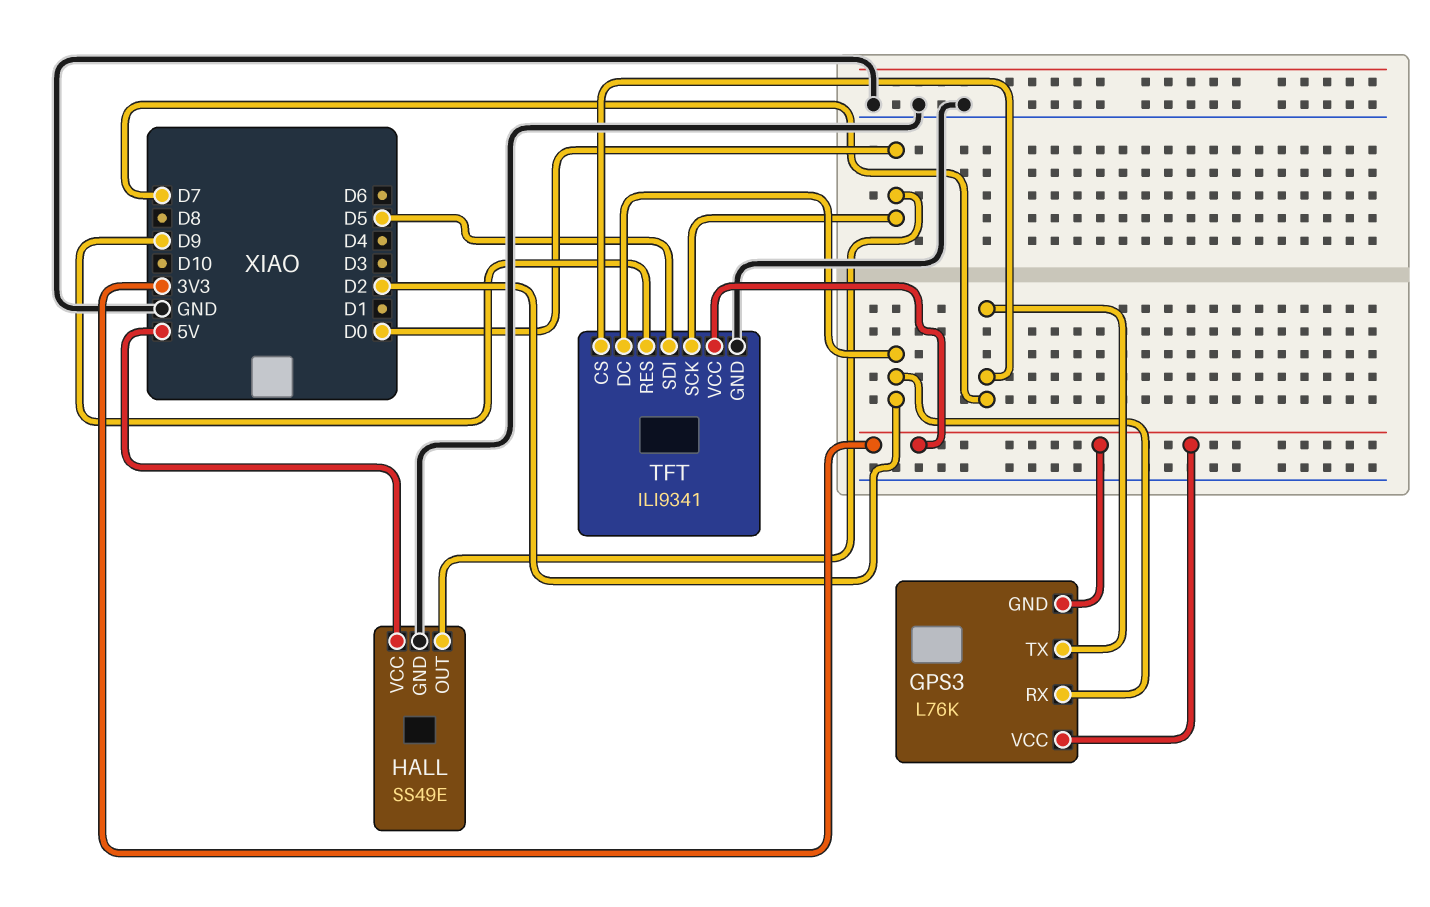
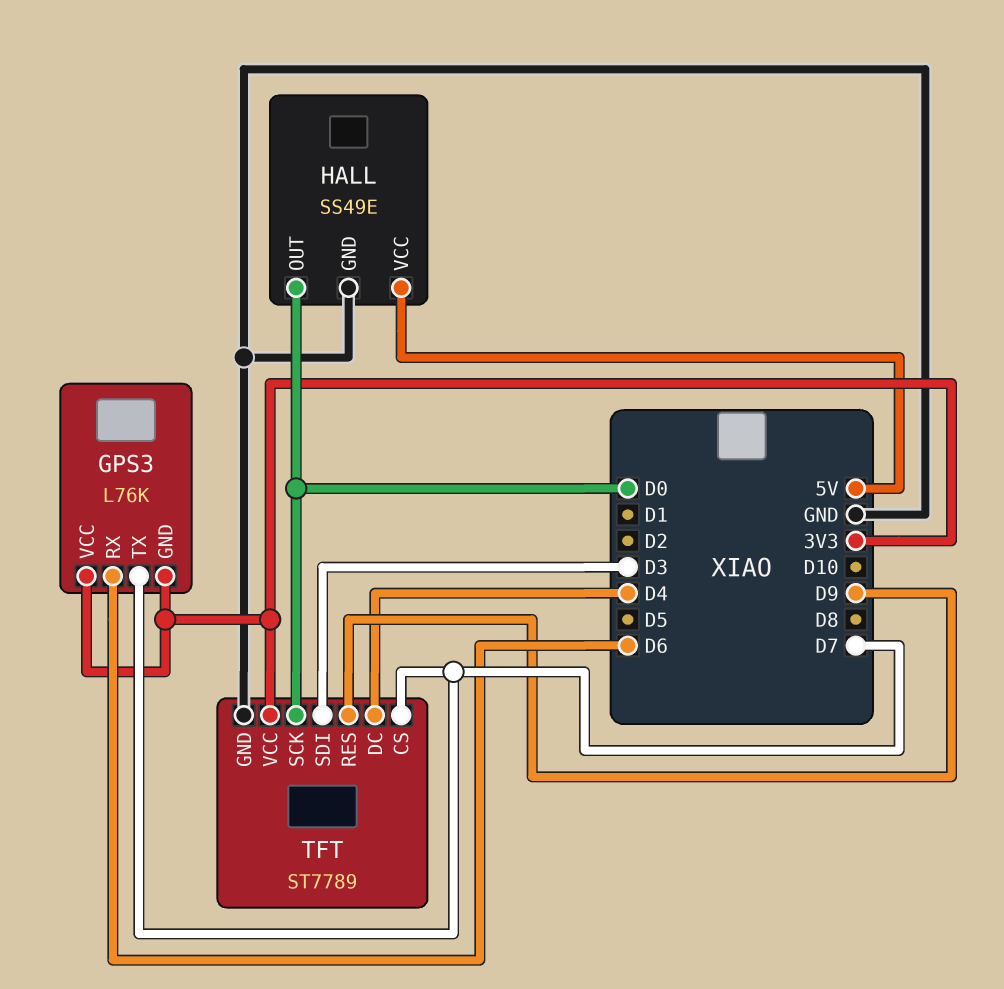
GPS3 pin RX: D2 -> D6
TFT: ILI9341 -> ST7789
TFT pin DC: D2 -> D4
TFT pin SDI: D5 -> D3

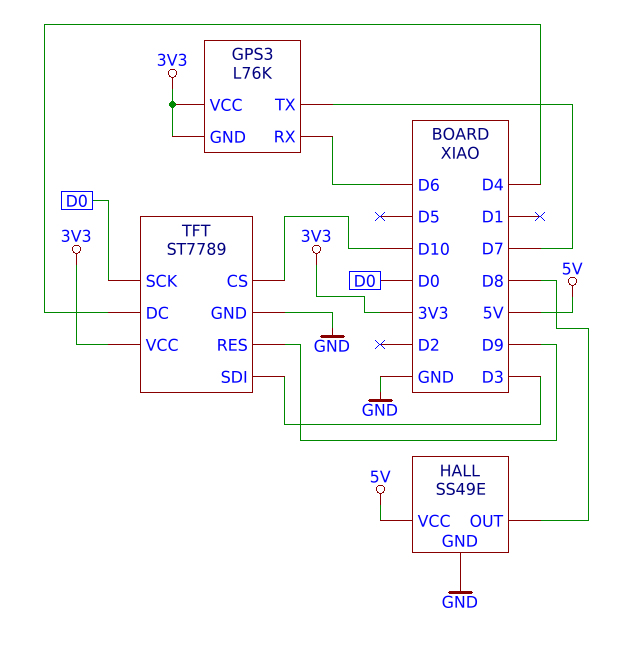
HALL pin OUT: D0 -> D8
TFT pin CS: D7 -> D10

